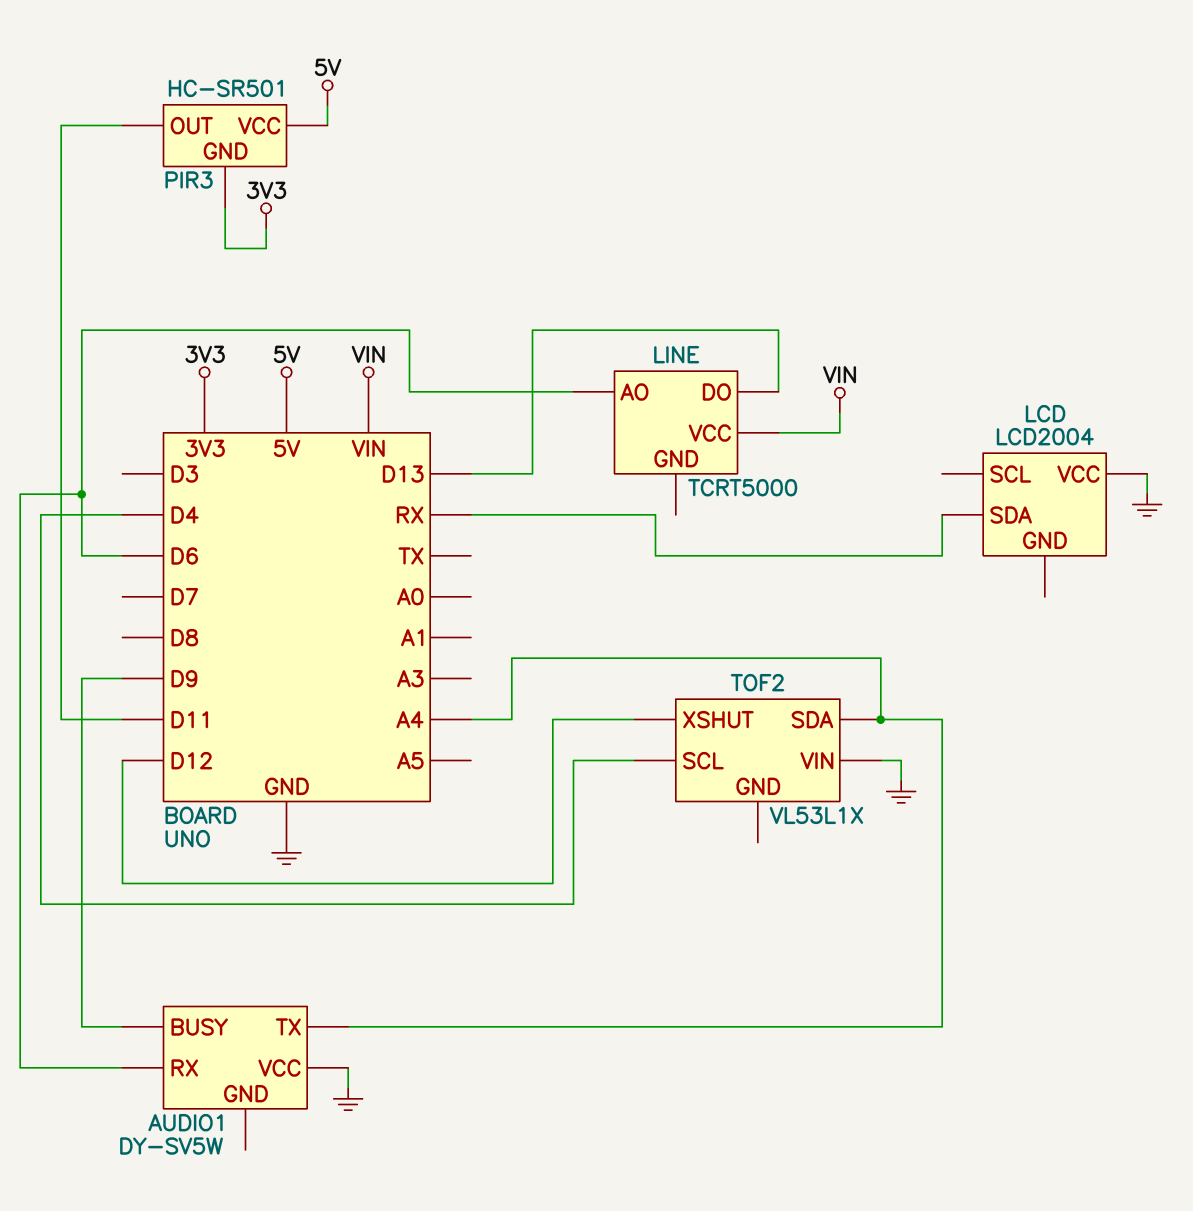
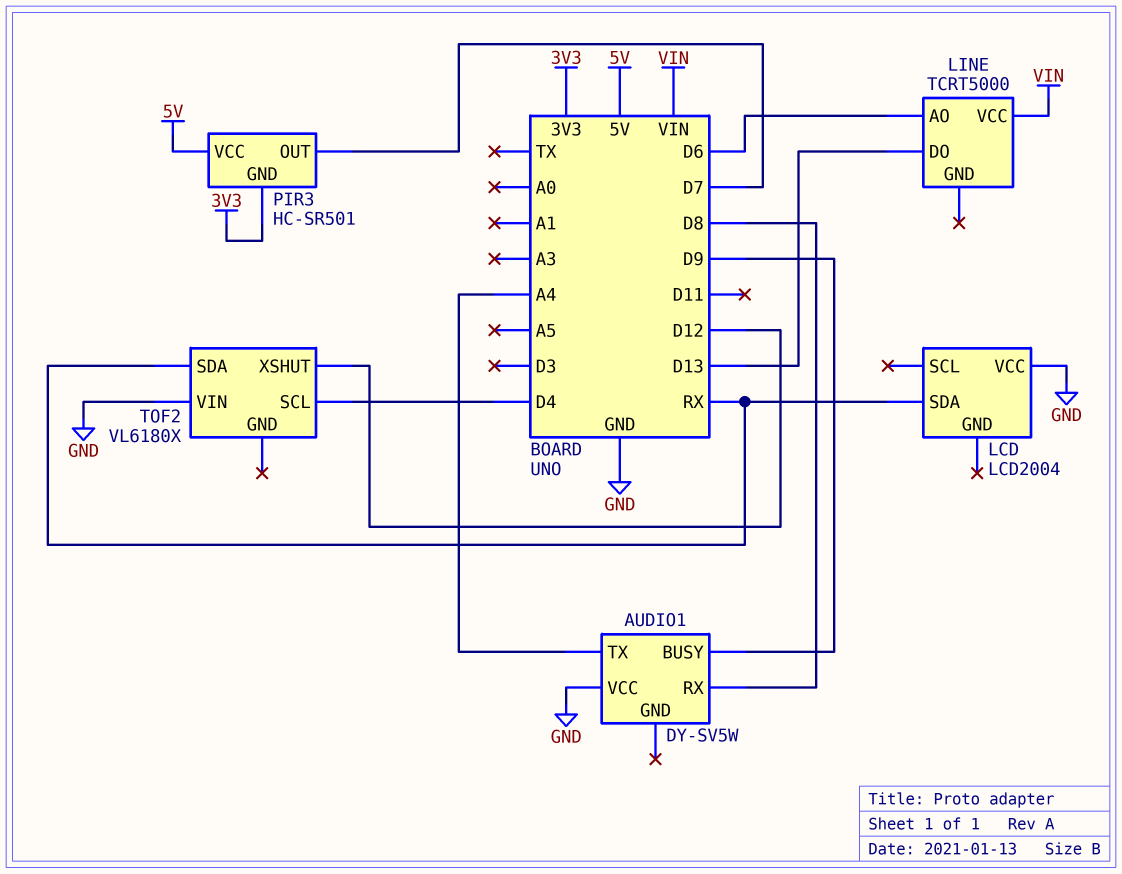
AUDIO1 pin RX: D6 -> D8
PIR3 pin OUT: D11 -> D7
TOF2: VL53L1X -> VL6180X
TOF2 pin SDA: A4 -> RX

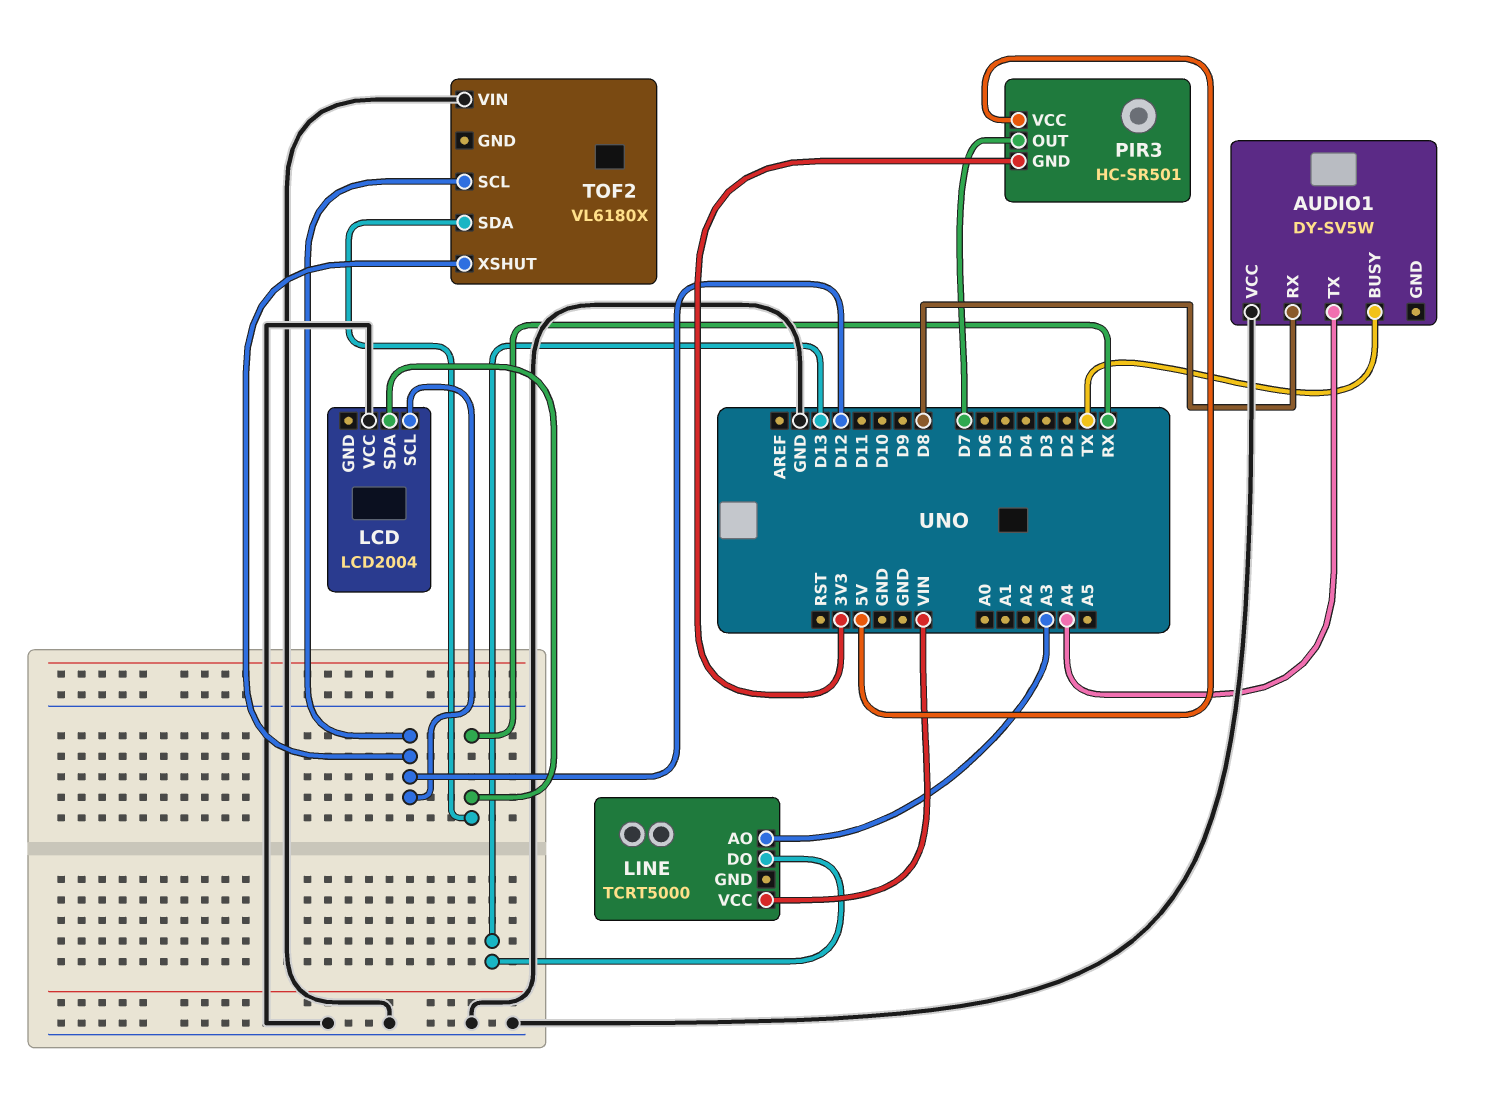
AUDIO1 pin BUSY: D9 -> TX
LCD pin SCL: none -> D12
LINE pin AO: D6 -> A3
TOF2 pin SCL: D4 -> D12

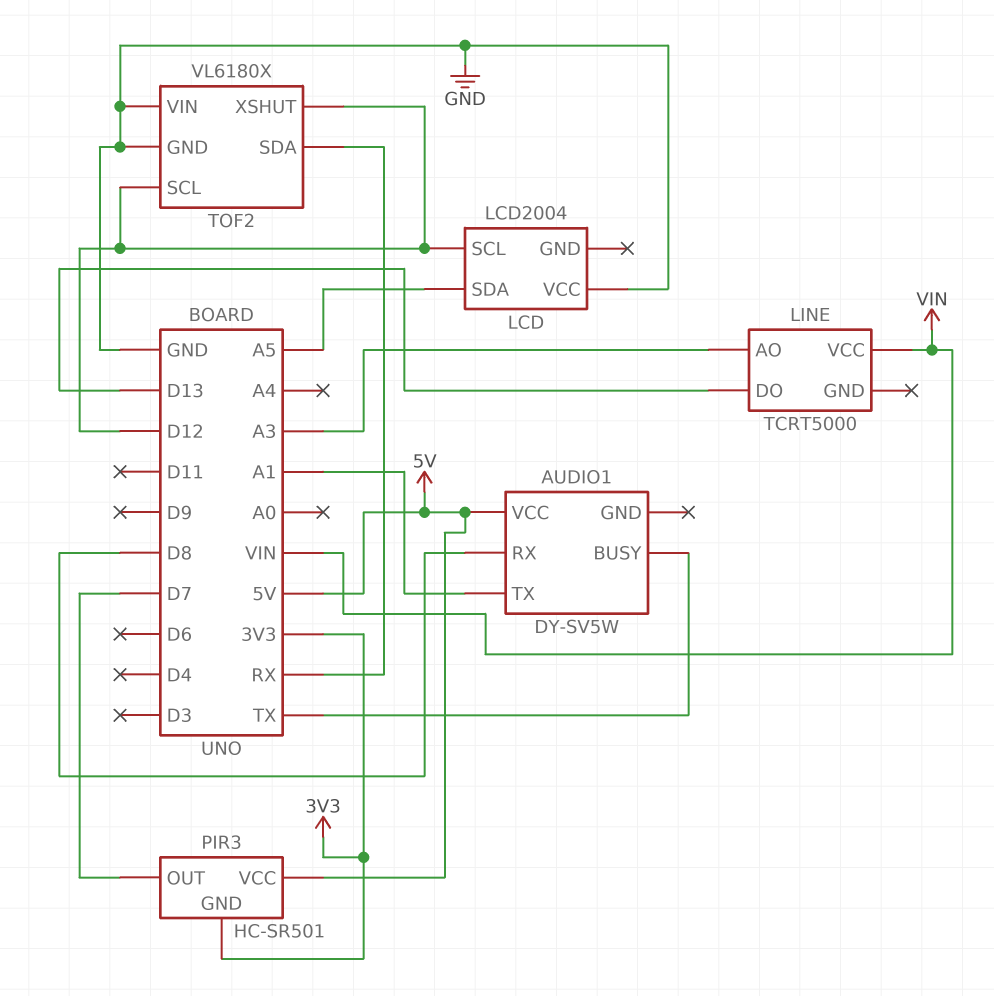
AUDIO1 pin TX: A4 -> A1
AUDIO1 pin VCC: GND -> 5V
LCD pin SDA: RX -> A5
TOF2 pin GND: none -> GND

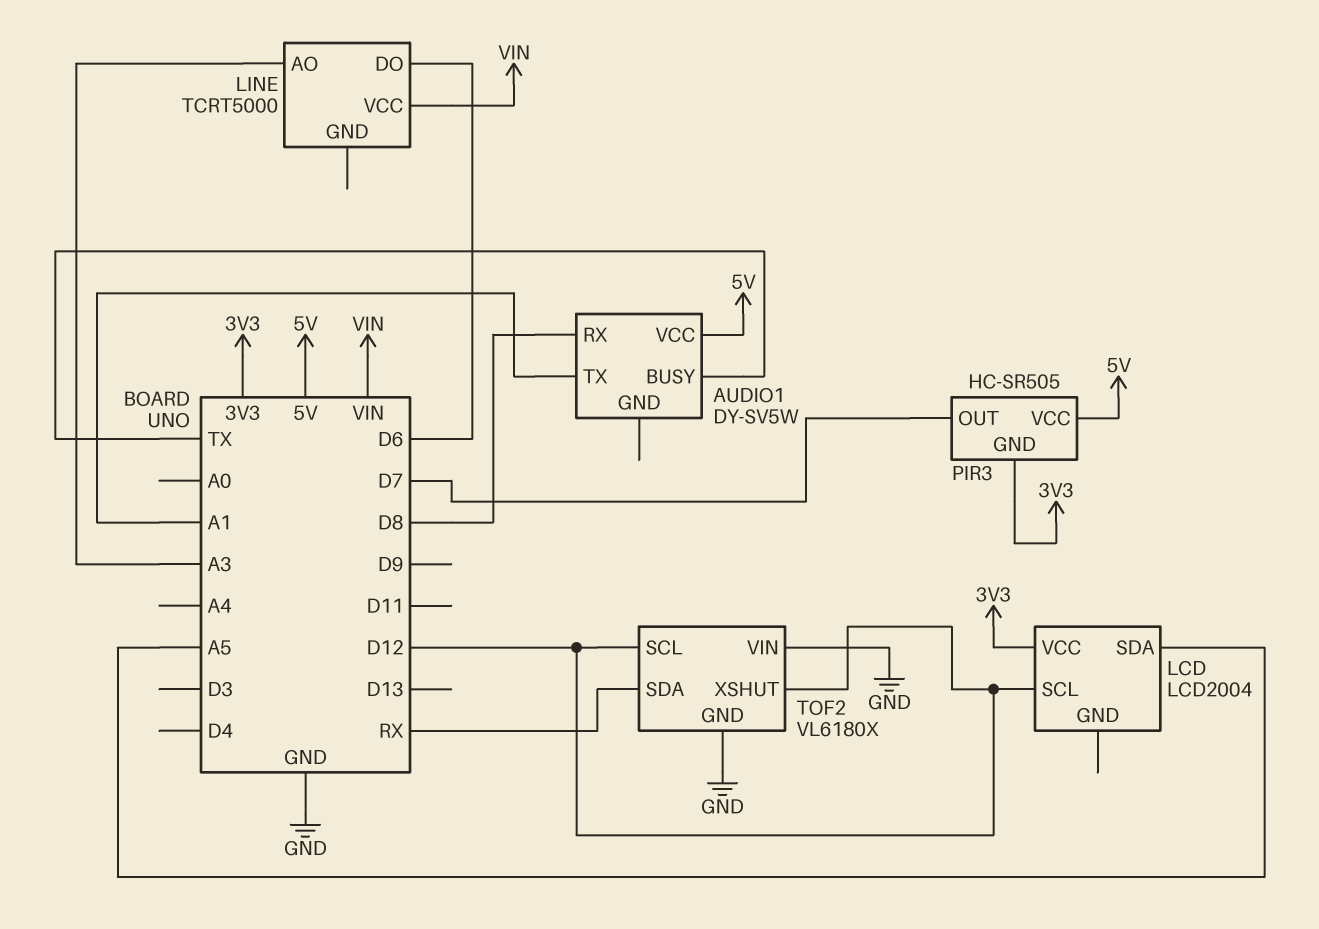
LCD pin VCC: GND -> 3V3
LINE pin DO: D13 -> D6
PIR3: HC-SR501 -> HC-SR505

